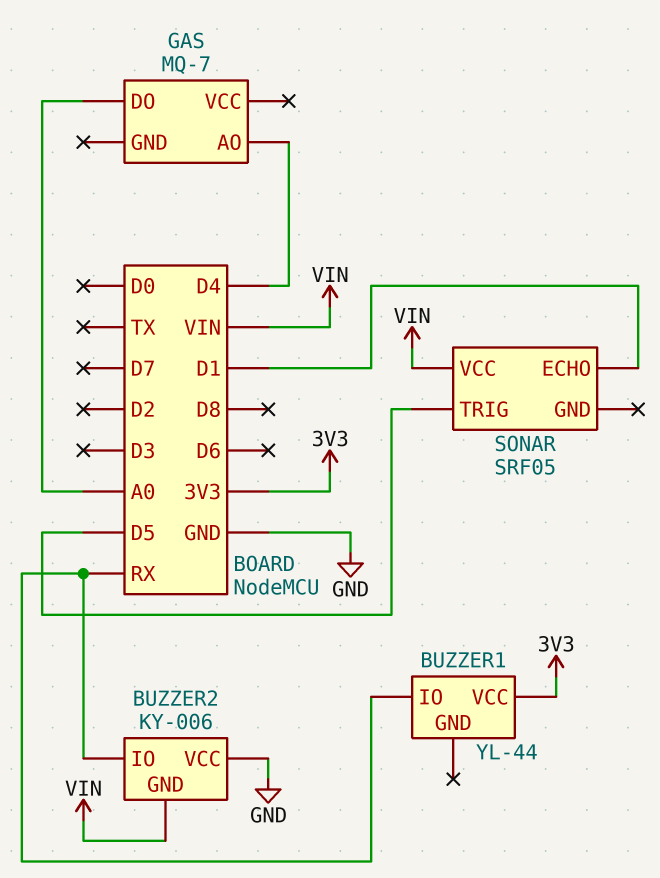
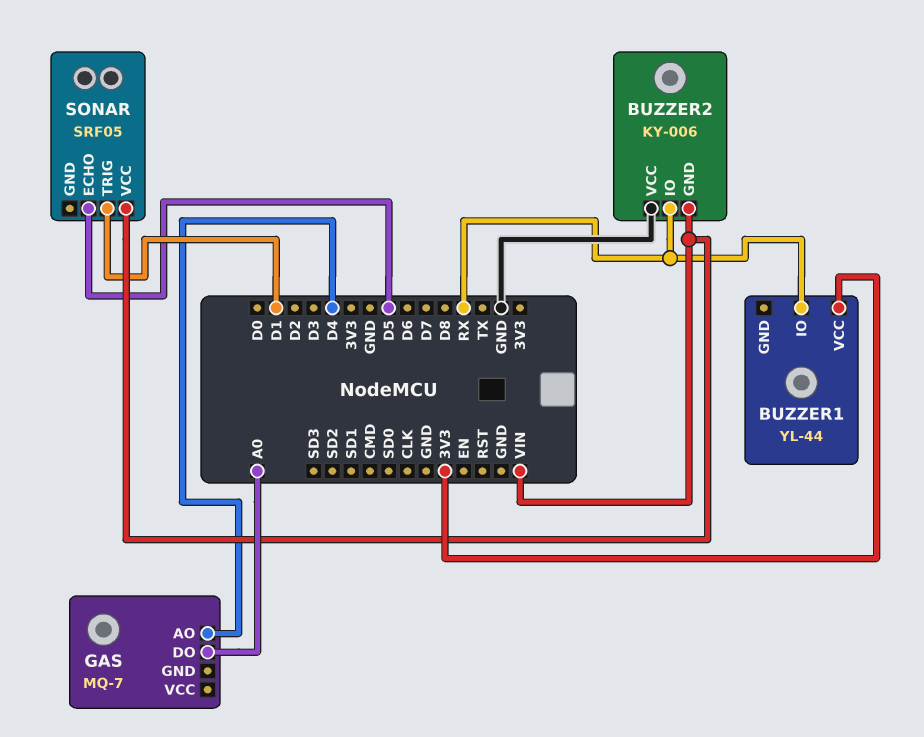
SONAR pin ECHO: D1 -> D5
SONAR pin TRIG: D5 -> D1

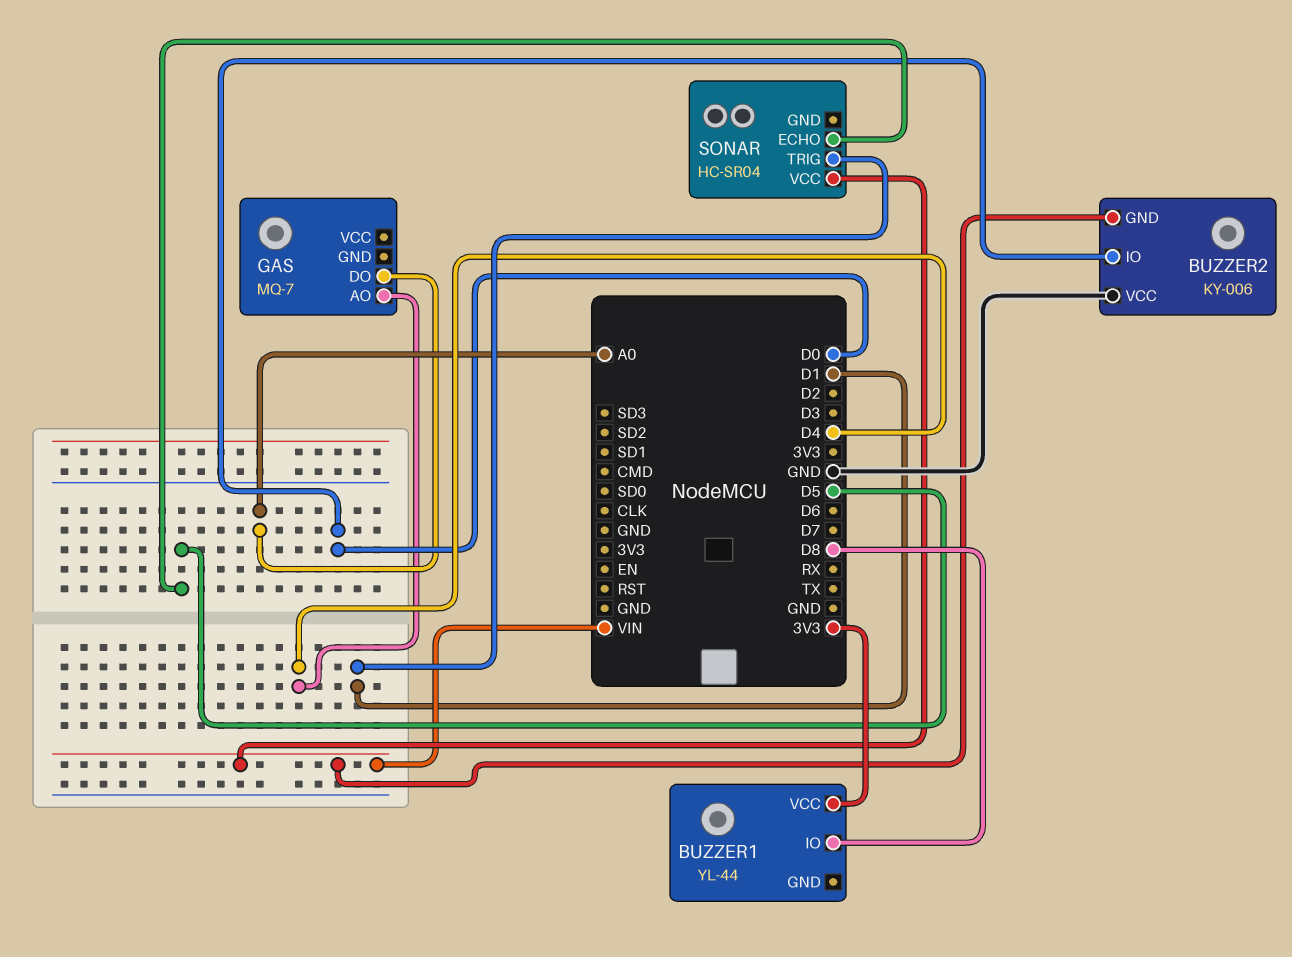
BUZZER1 pin IO: RX -> D8
BUZZER2 pin IO: RX -> D0
SONAR: SRF05 -> HC-SR04

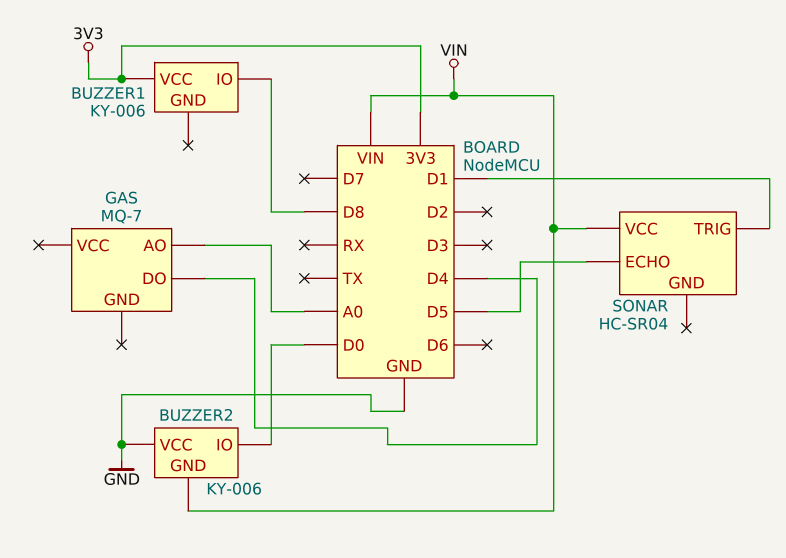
BUZZER1: YL-44 -> KY-006
GAS pin AO: D4 -> A0
GAS pin DO: A0 -> D4

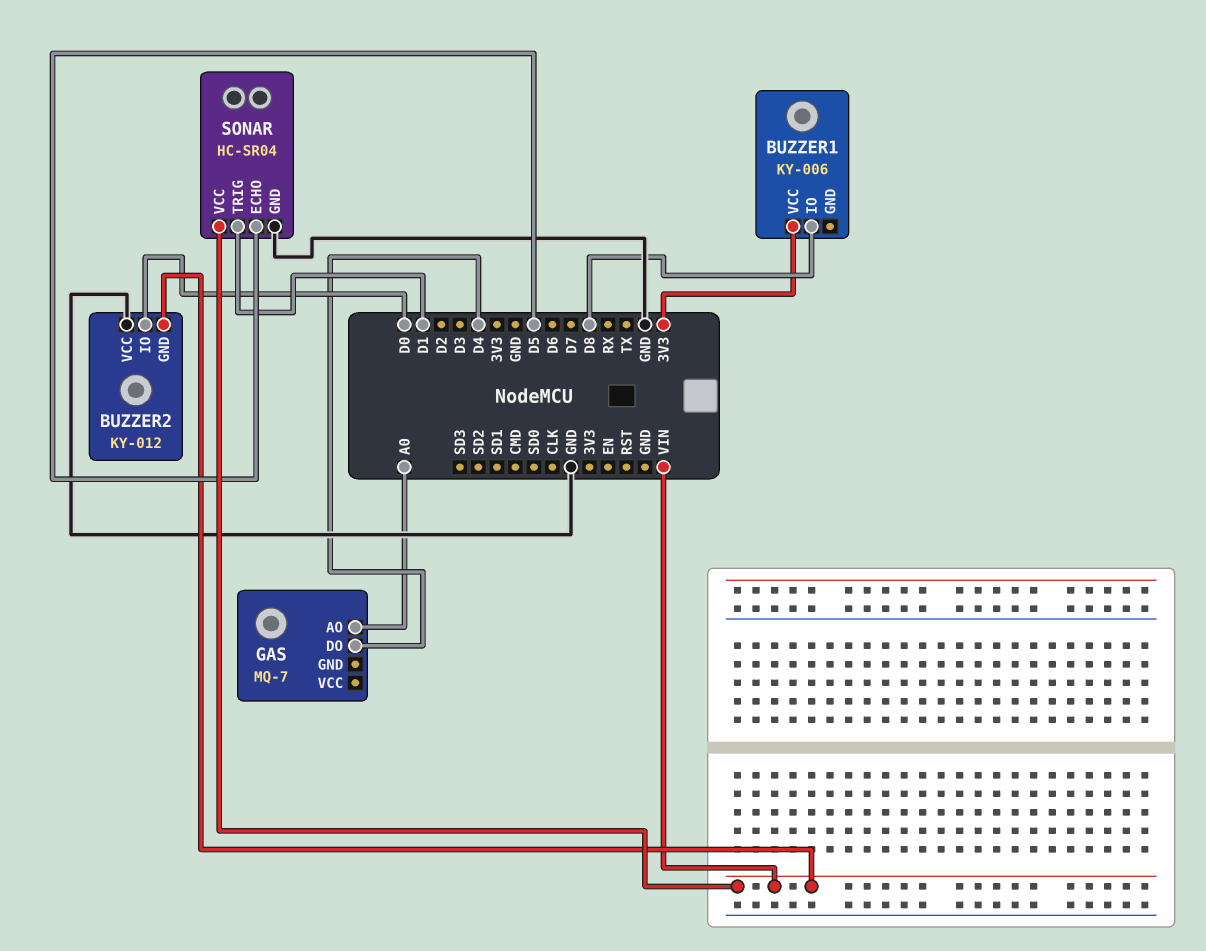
BUZZER2: KY-006 -> KY-012
SONAR pin GND: none -> GND

